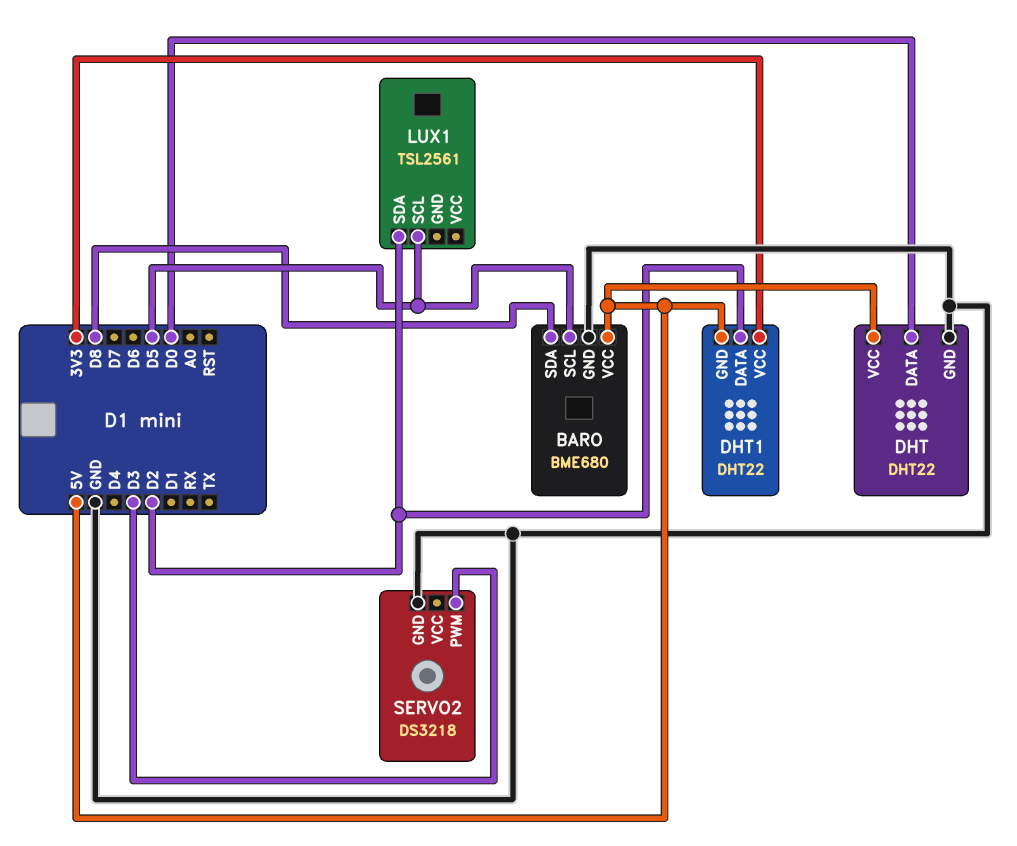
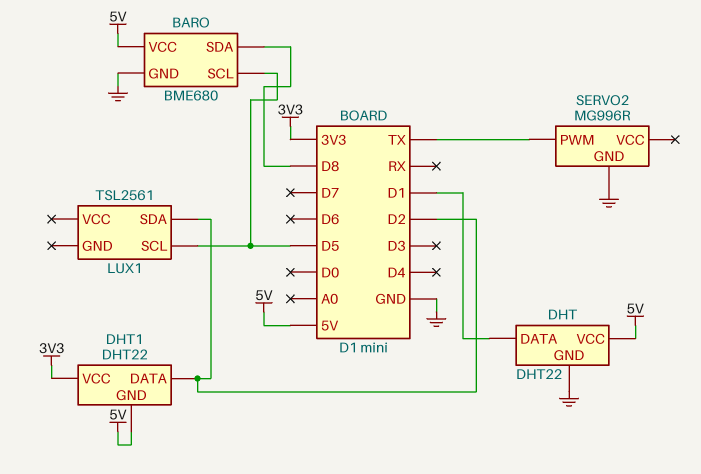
DHT pin DATA: D0 -> D1
SERVO2: DS3218 -> MG996R
SERVO2 pin PWM: D3 -> TX

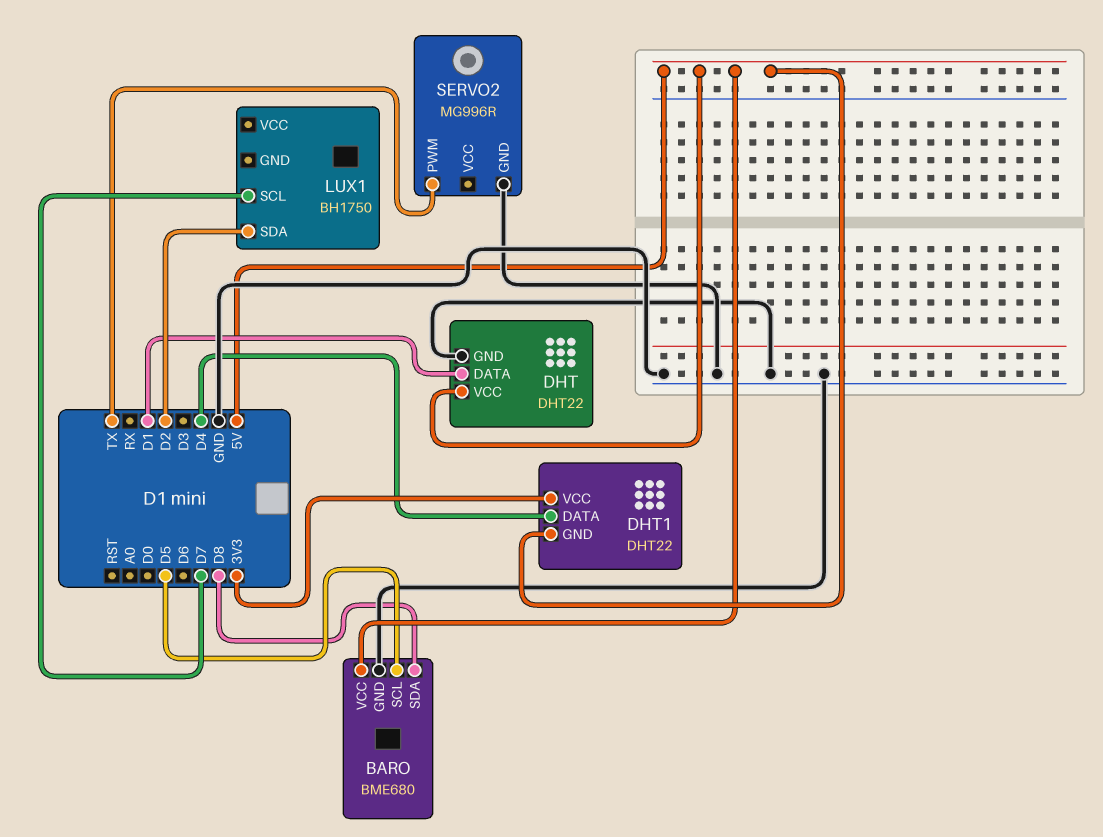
DHT1 pin DATA: D2 -> D4
LUX1: TSL2561 -> BH1750
LUX1 pin SCL: D5 -> D7

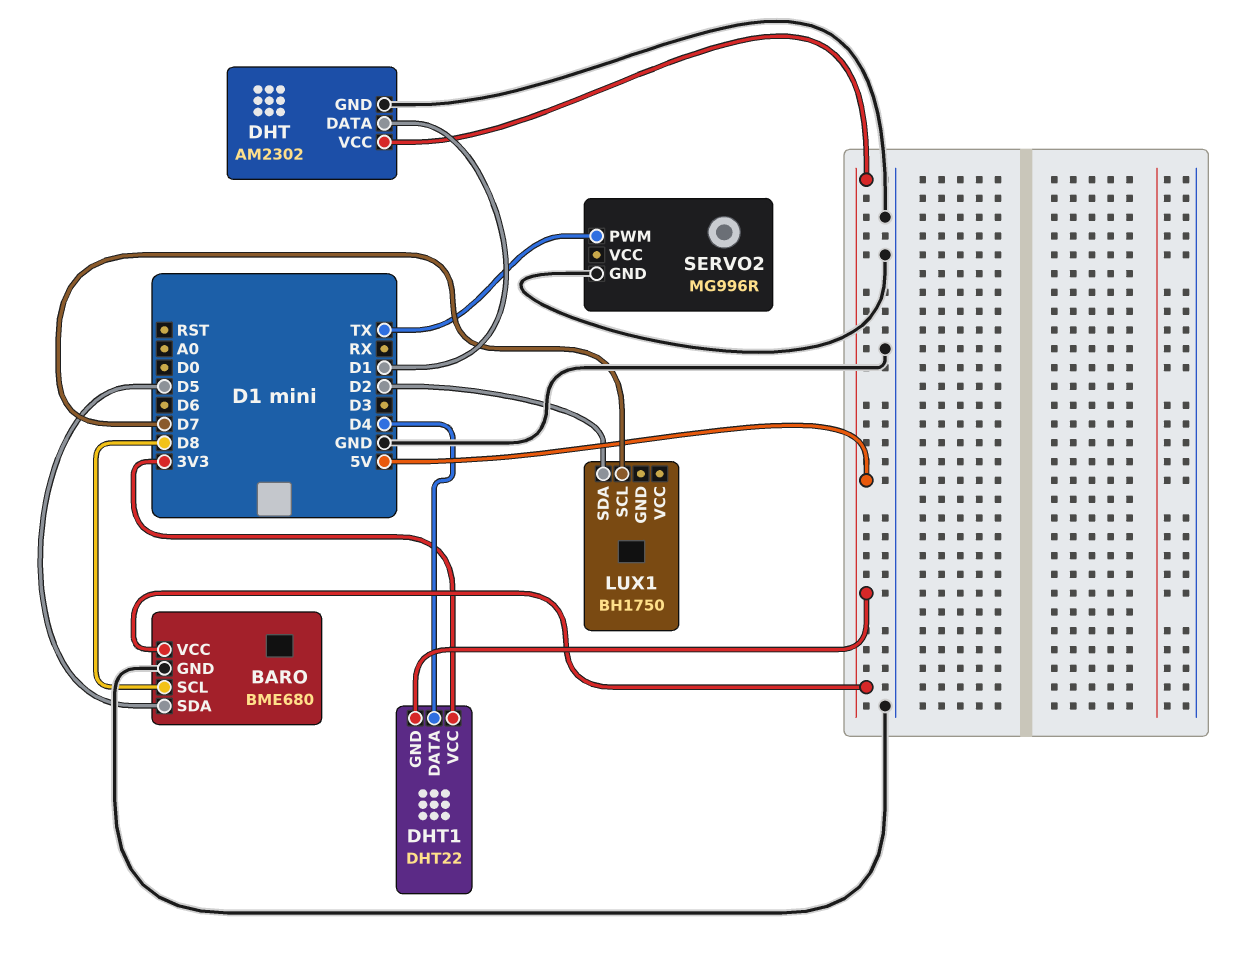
BARO pin SCL: D5 -> D8
BARO pin SDA: D8 -> D5
DHT: DHT22 -> AM2302

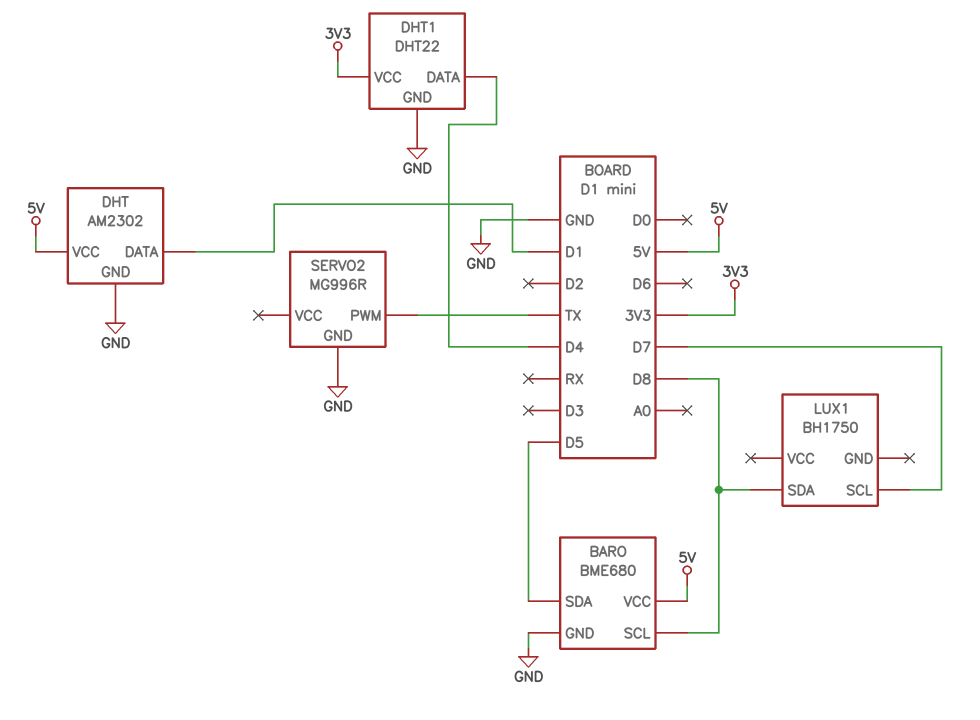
DHT1 pin GND: 5V -> GND
LUX1 pin SDA: D2 -> D8

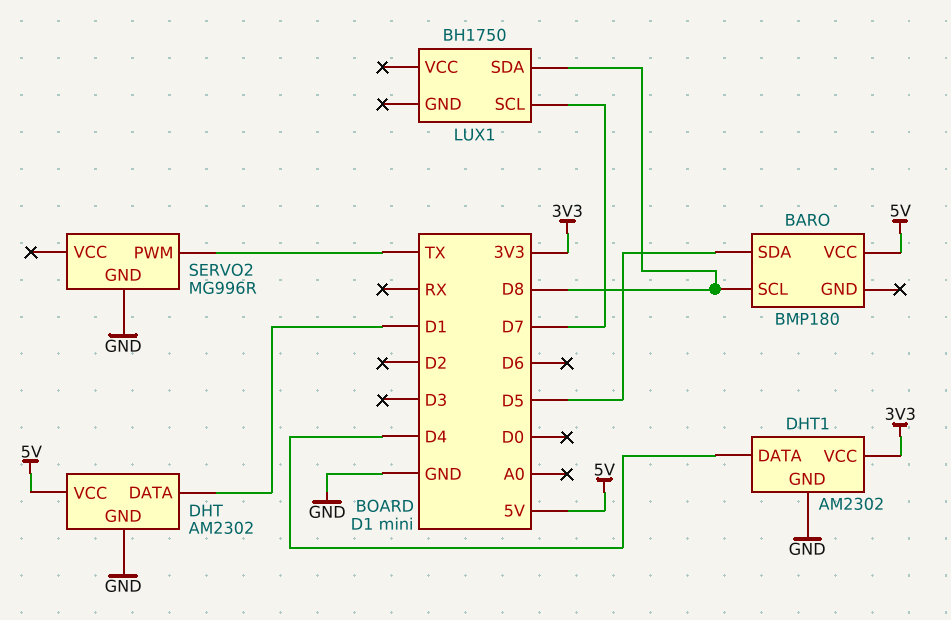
BARO: BME680 -> BMP180
BARO pin GND: GND -> none
DHT1: DHT22 -> AM2302

